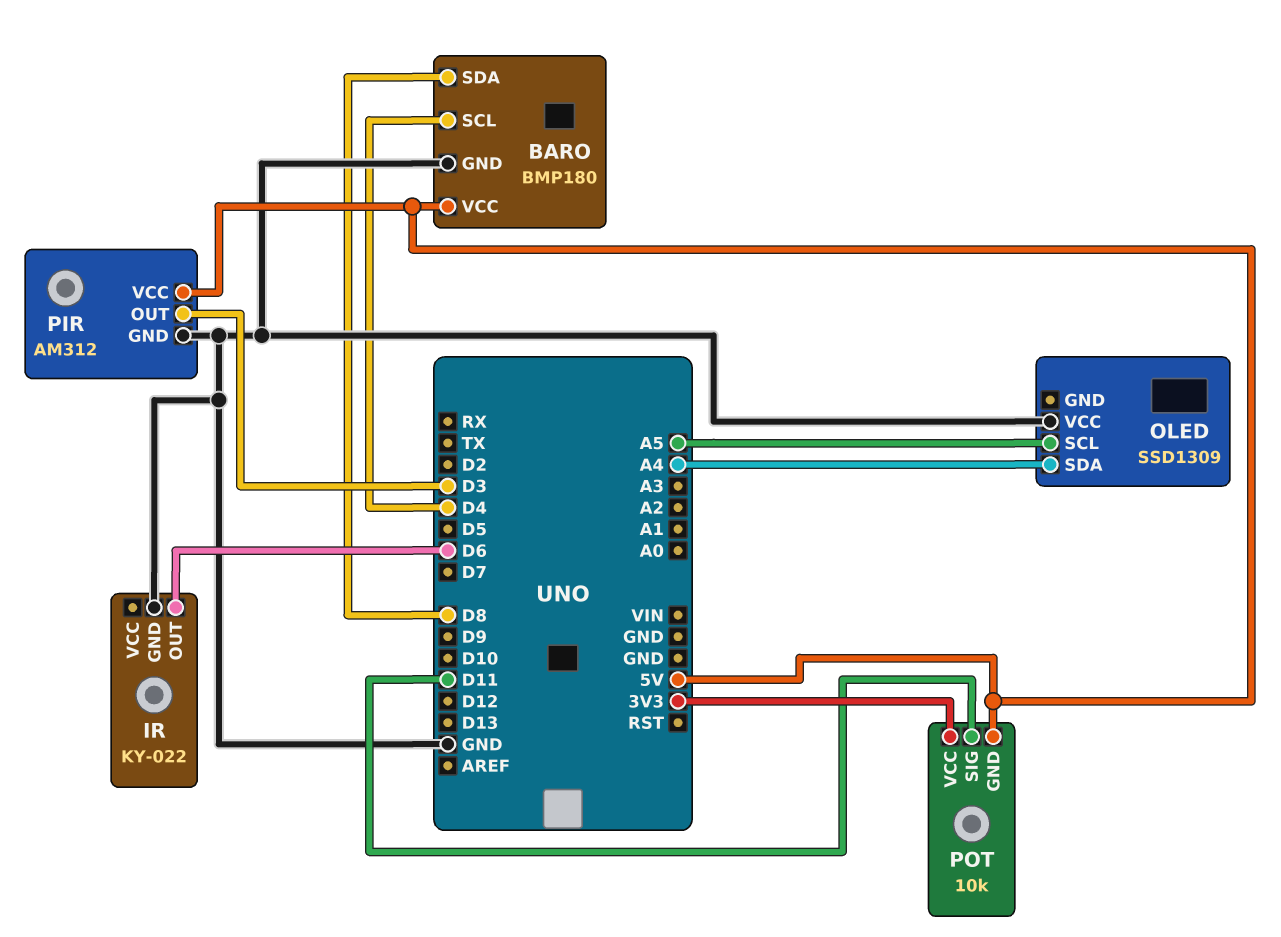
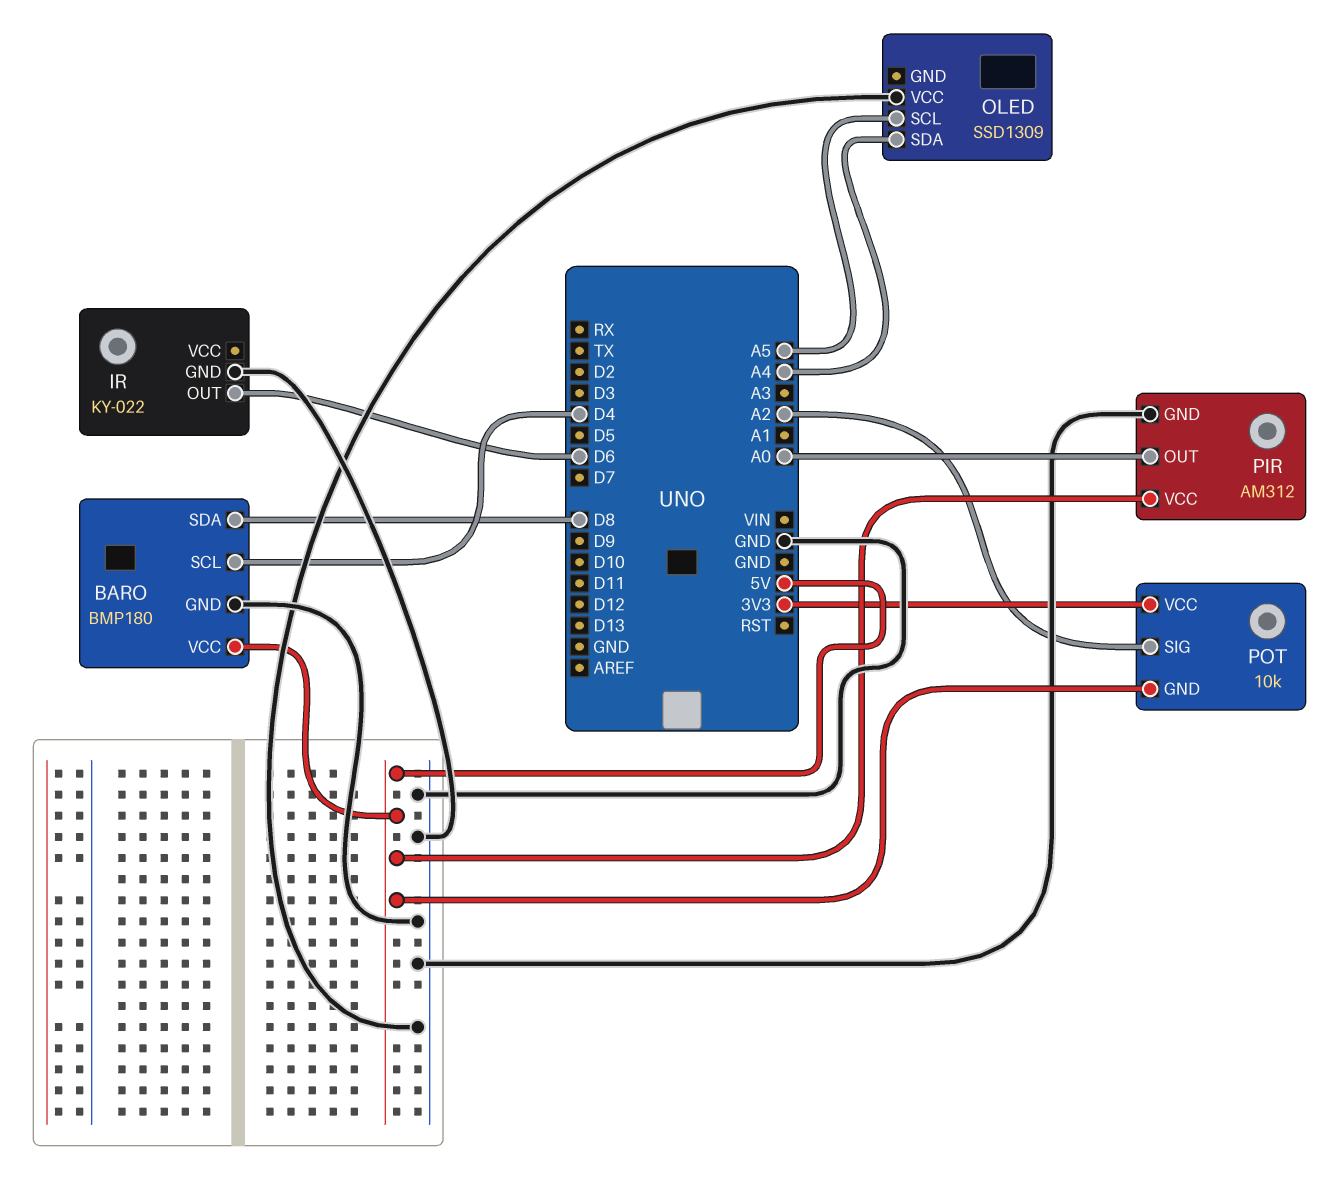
PIR pin OUT: D3 -> A0
POT pin SIG: D11 -> A2

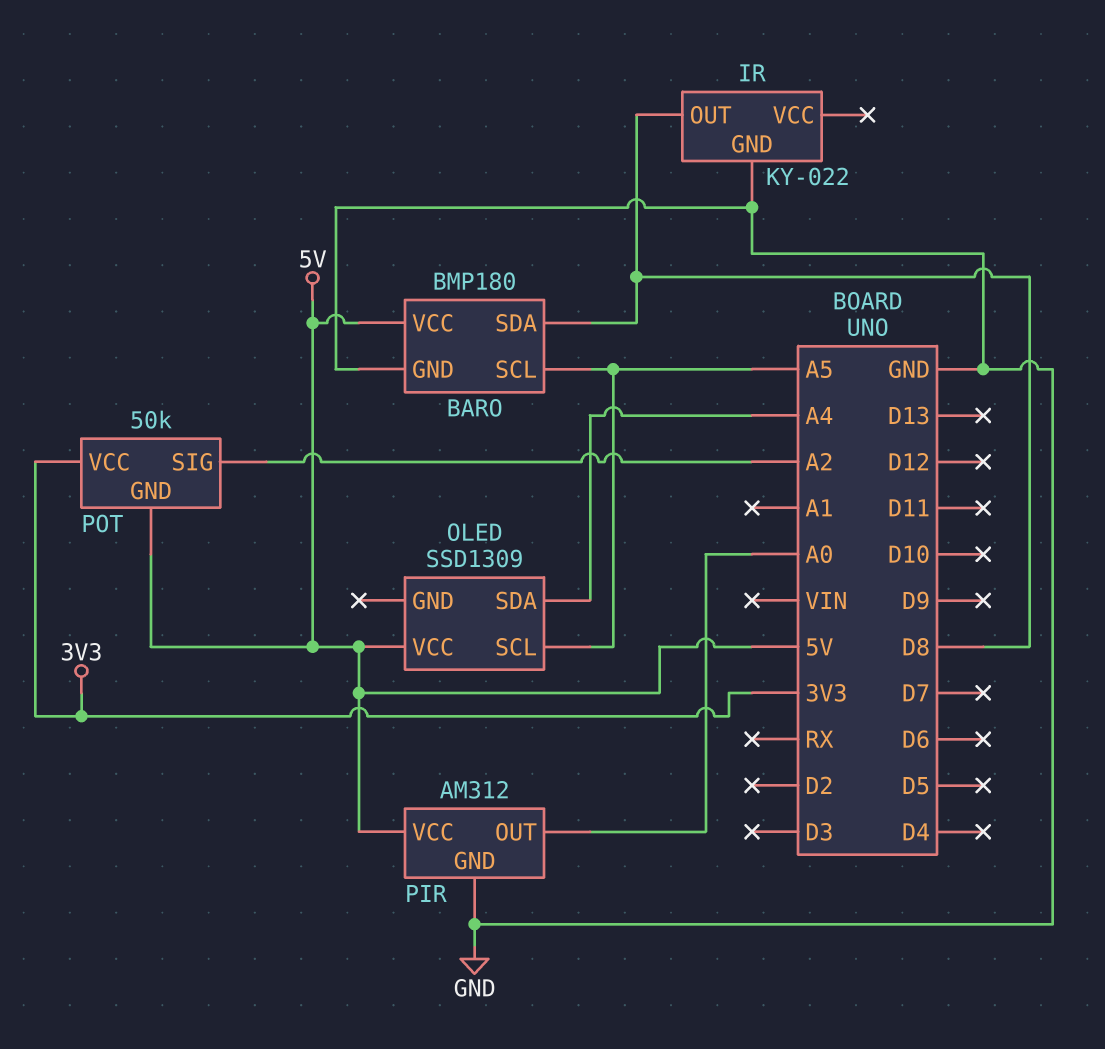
BARO pin SCL: D4 -> A5
IR pin OUT: D6 -> D8
OLED pin VCC: GND -> 5V
POT: 10k -> 50k

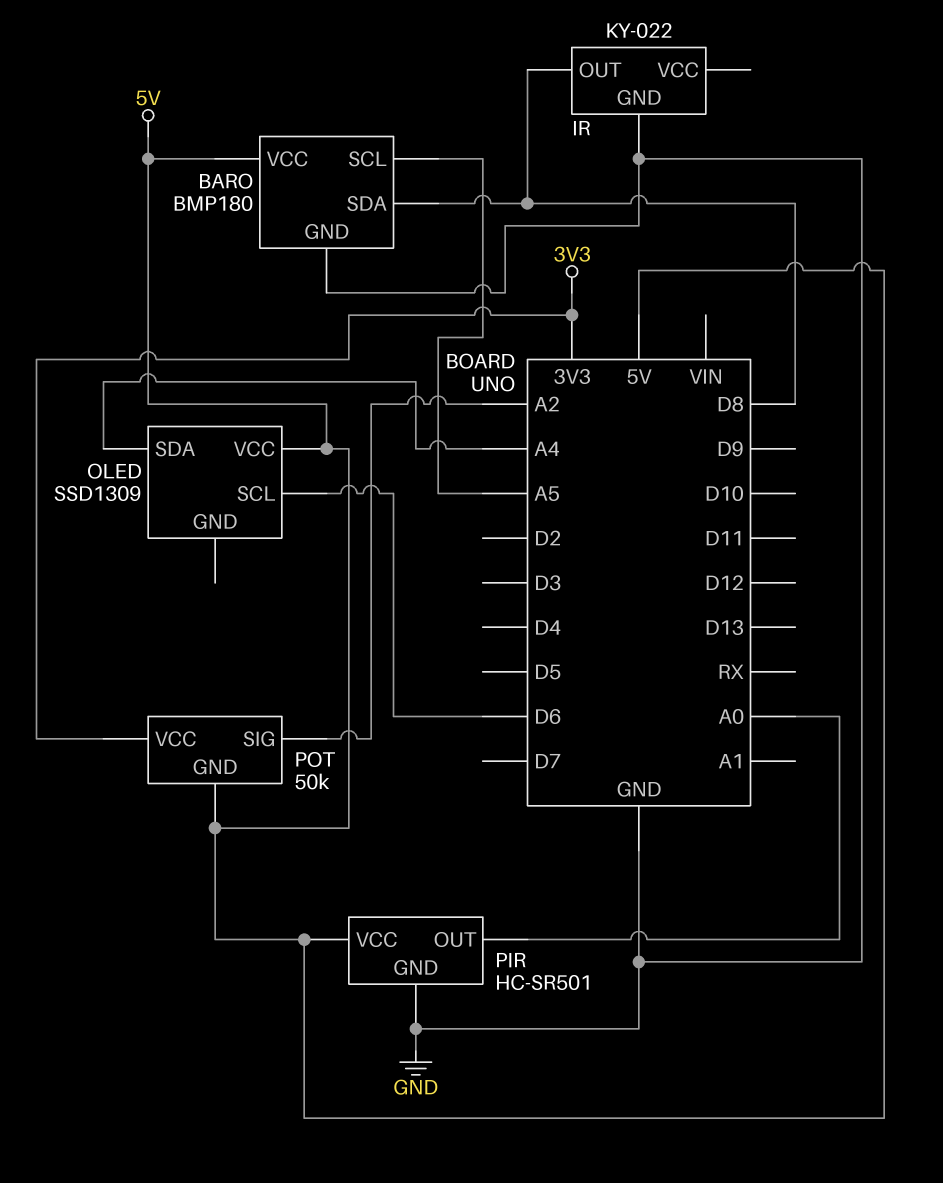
OLED pin SCL: A5 -> D6
PIR: AM312 -> HC-SR501

